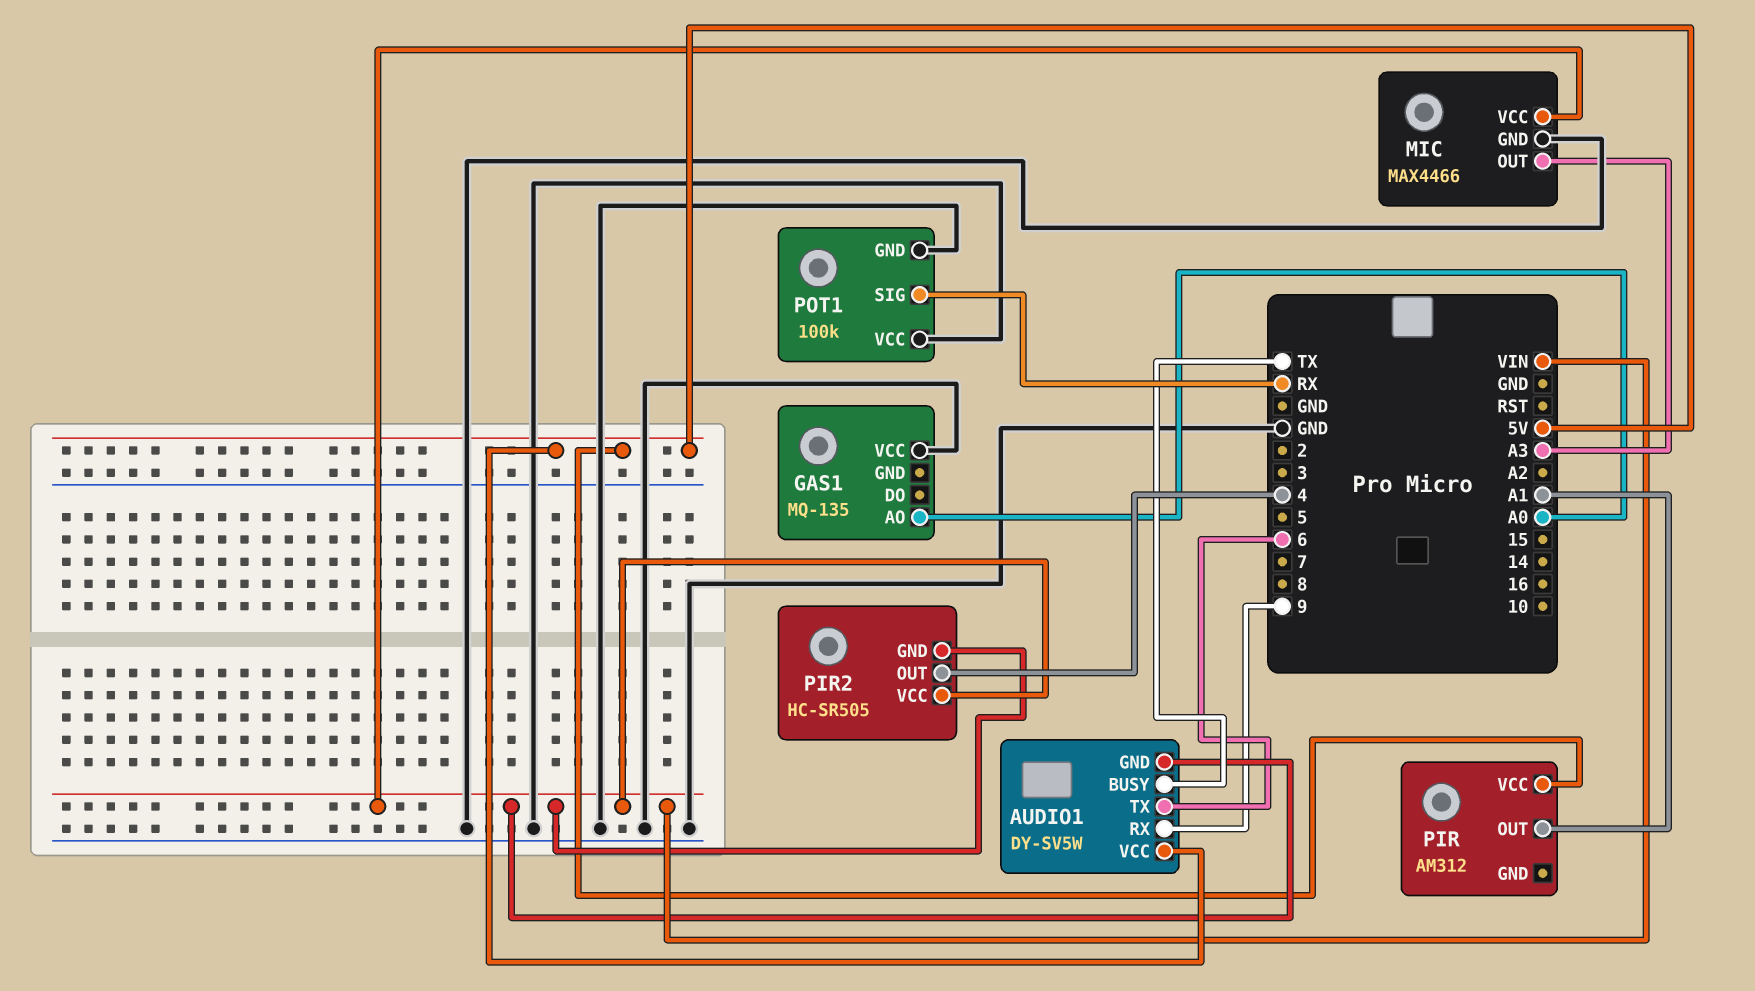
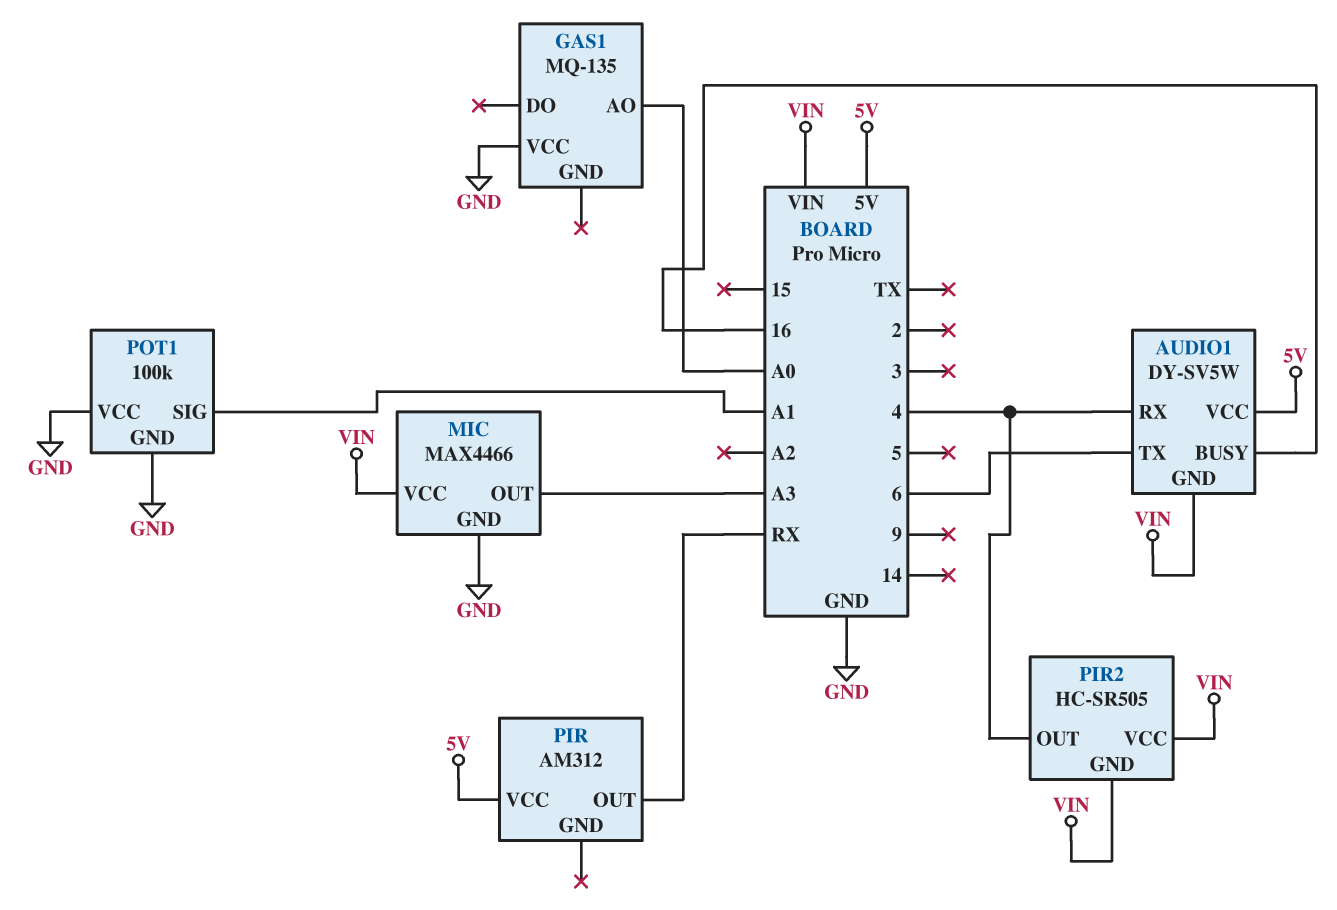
AUDIO1 pin BUSY: TX -> 16
AUDIO1 pin RX: 9 -> 4
PIR pin OUT: A1 -> RX
POT1 pin SIG: RX -> A1

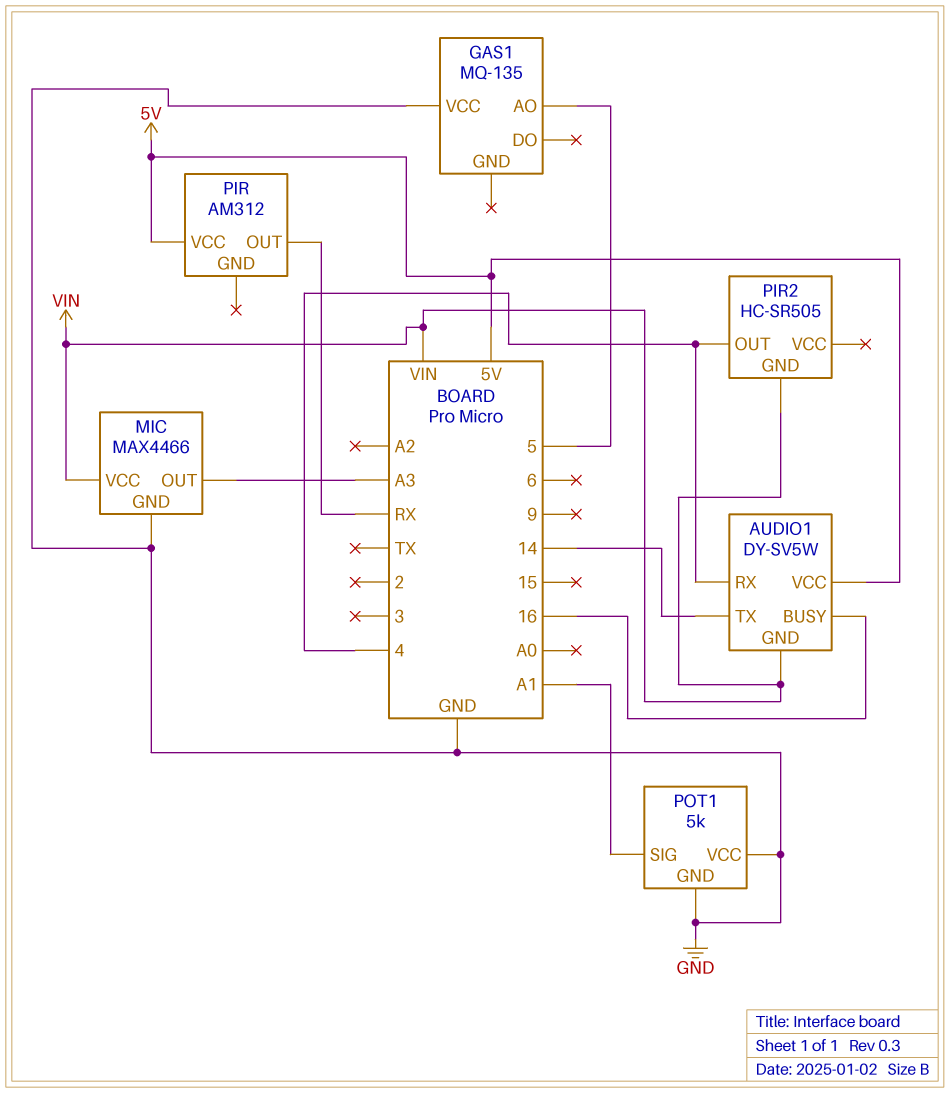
AUDIO1 pin TX: 6 -> 14
GAS1 pin AO: A0 -> 5
PIR2 pin VCC: VIN -> none
POT1: 100k -> 5k

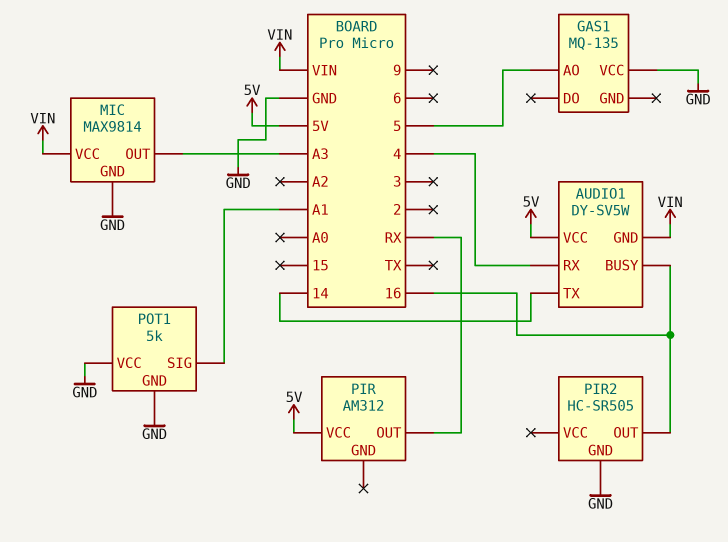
MIC: MAX4466 -> MAX9814
PIR2 pin GND: VIN -> GND
PIR2 pin OUT: 4 -> 16

